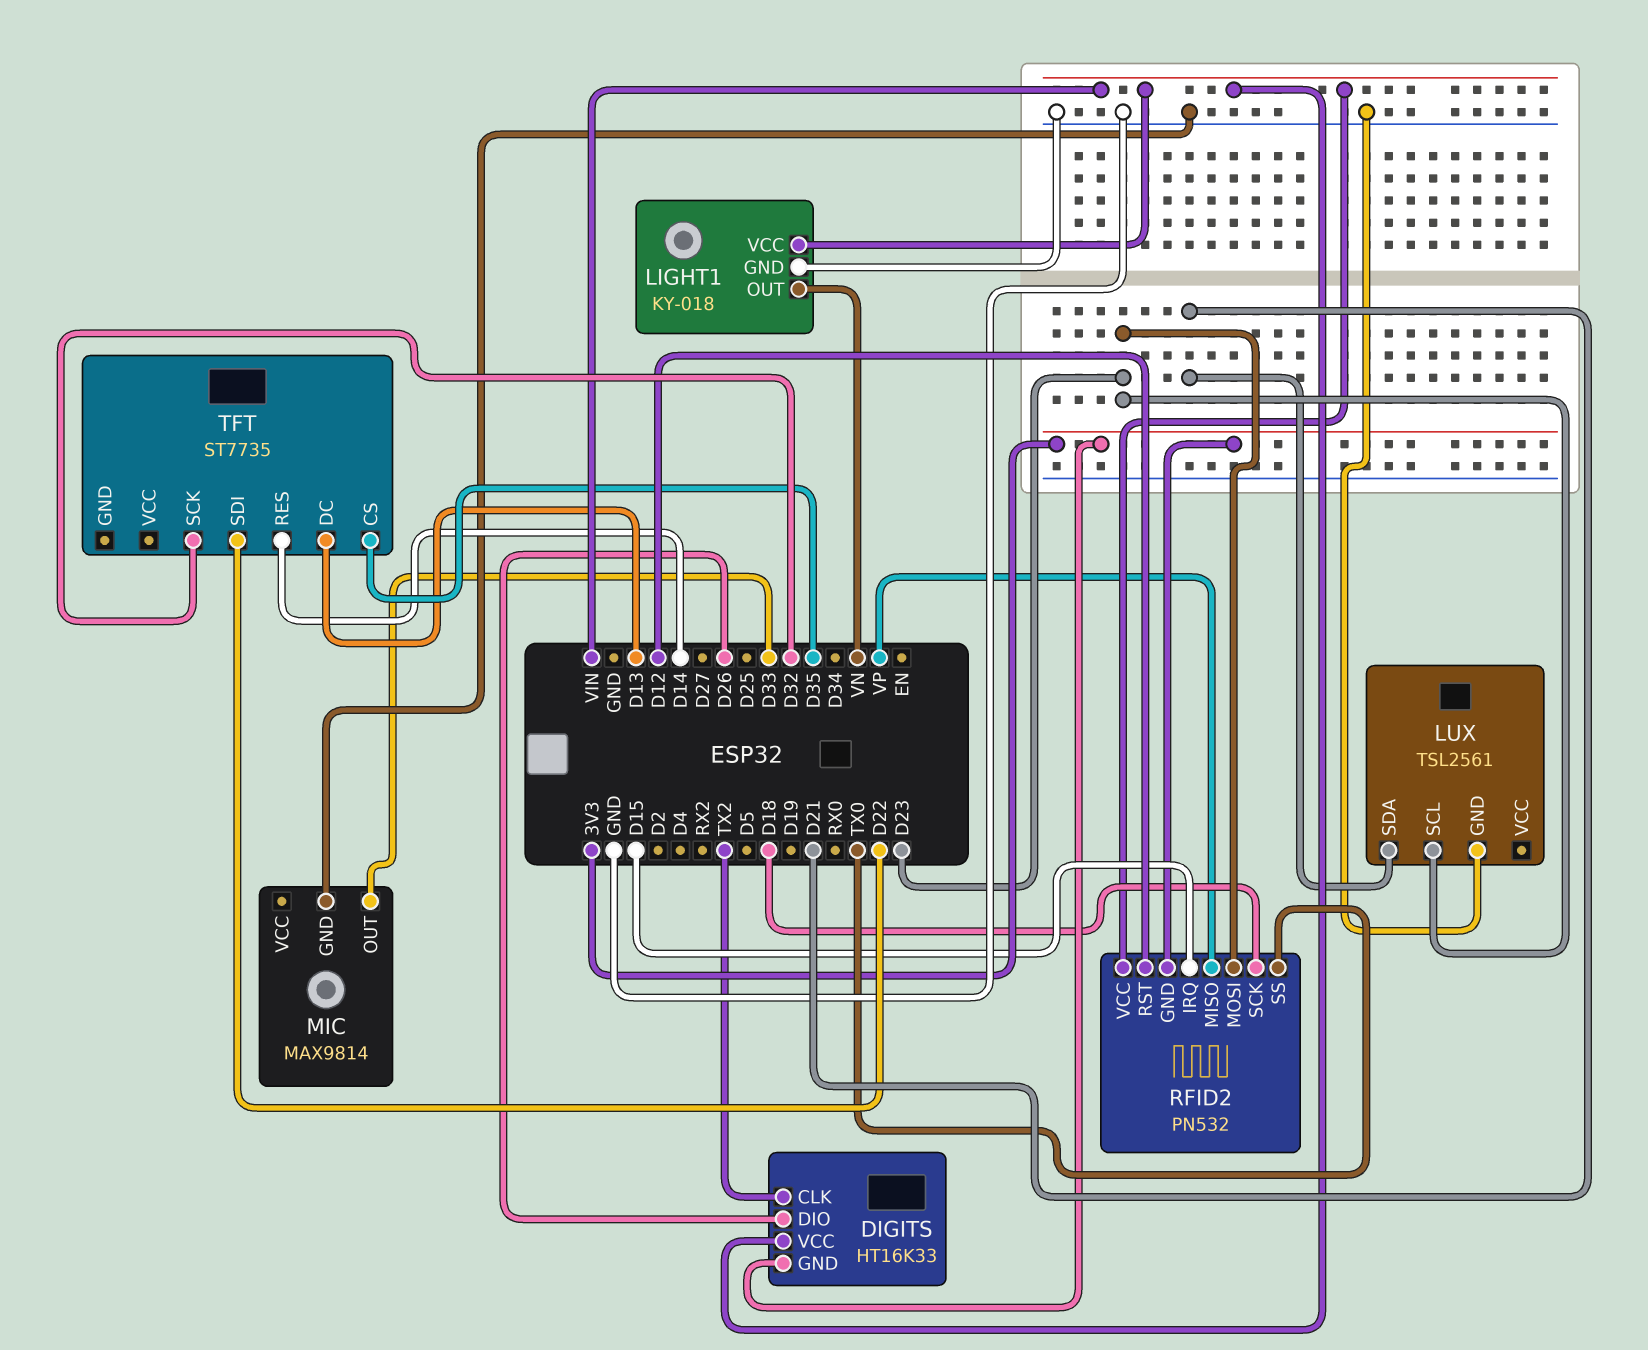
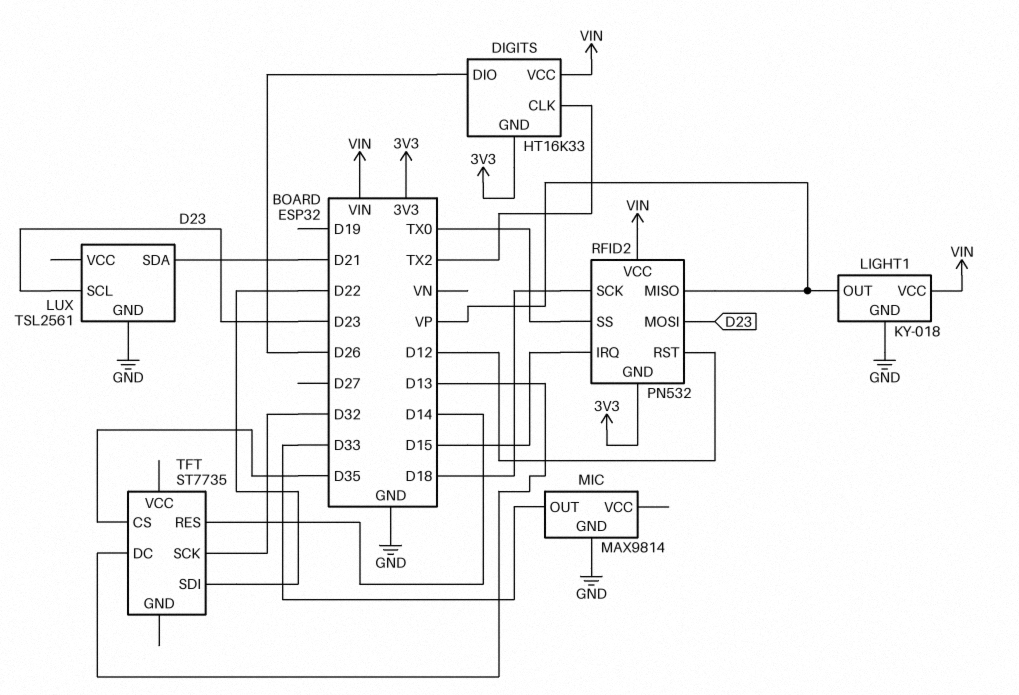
LIGHT1 pin OUT: VN -> VP

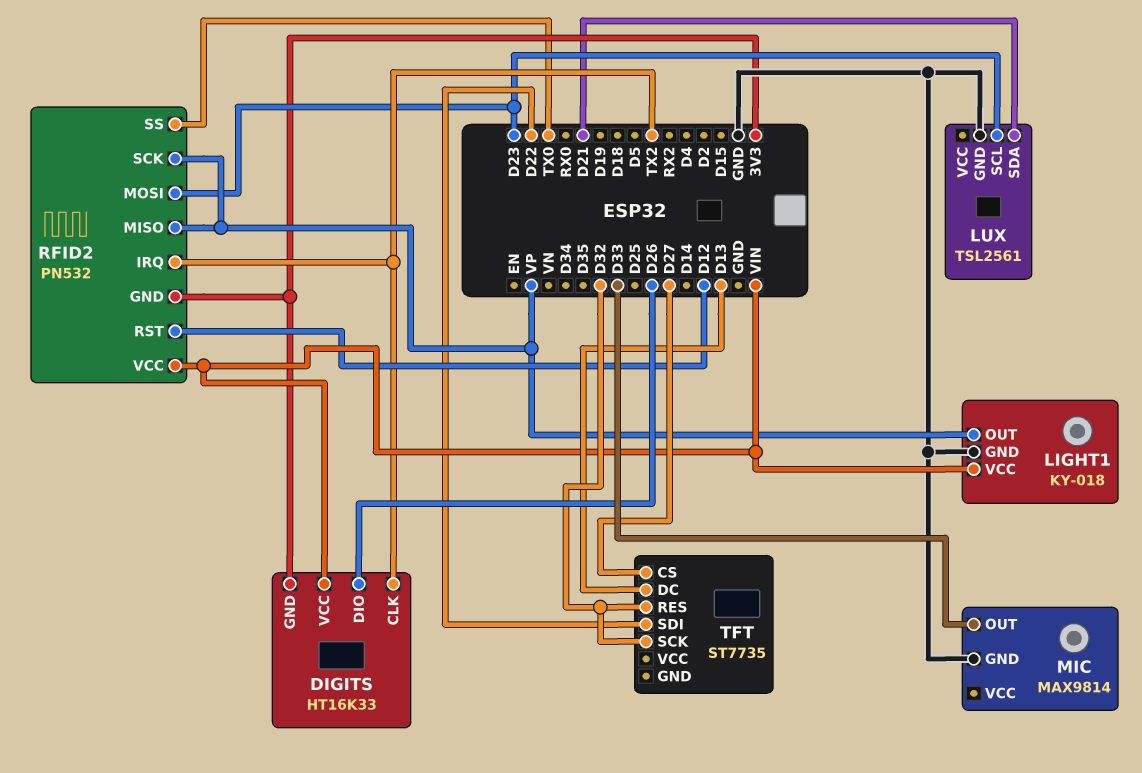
RFID2 pin IRQ: D15 -> TX2
RFID2 pin SCK: D18 -> VP
TFT pin CS: D35 -> D27
TFT pin RES: D14 -> D32

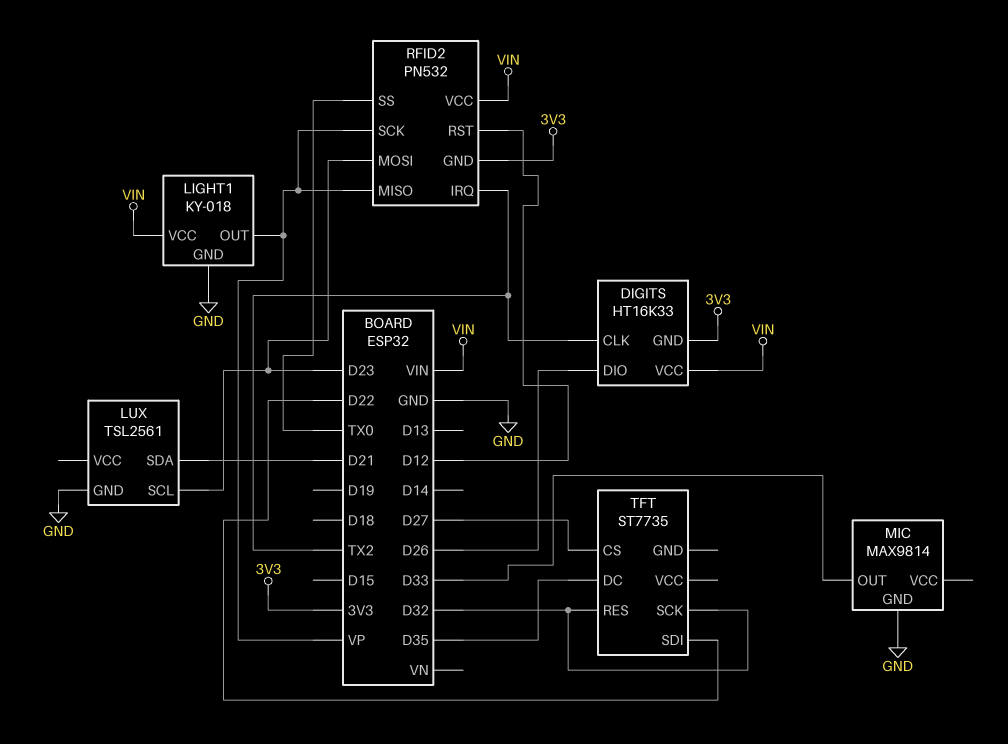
TFT pin DC: D13 -> D35

